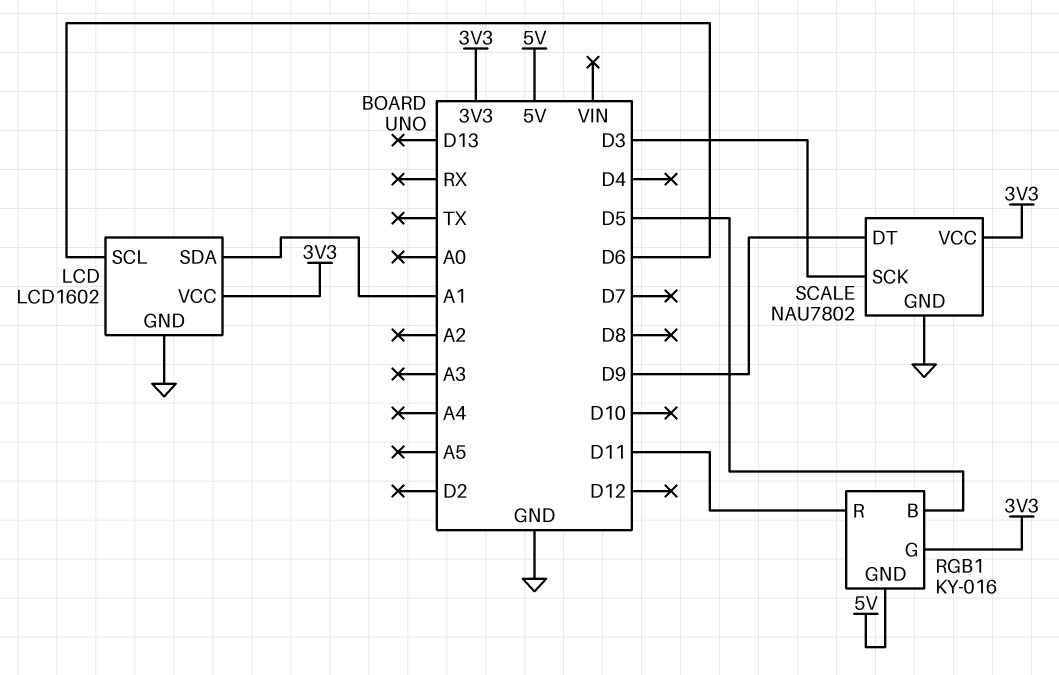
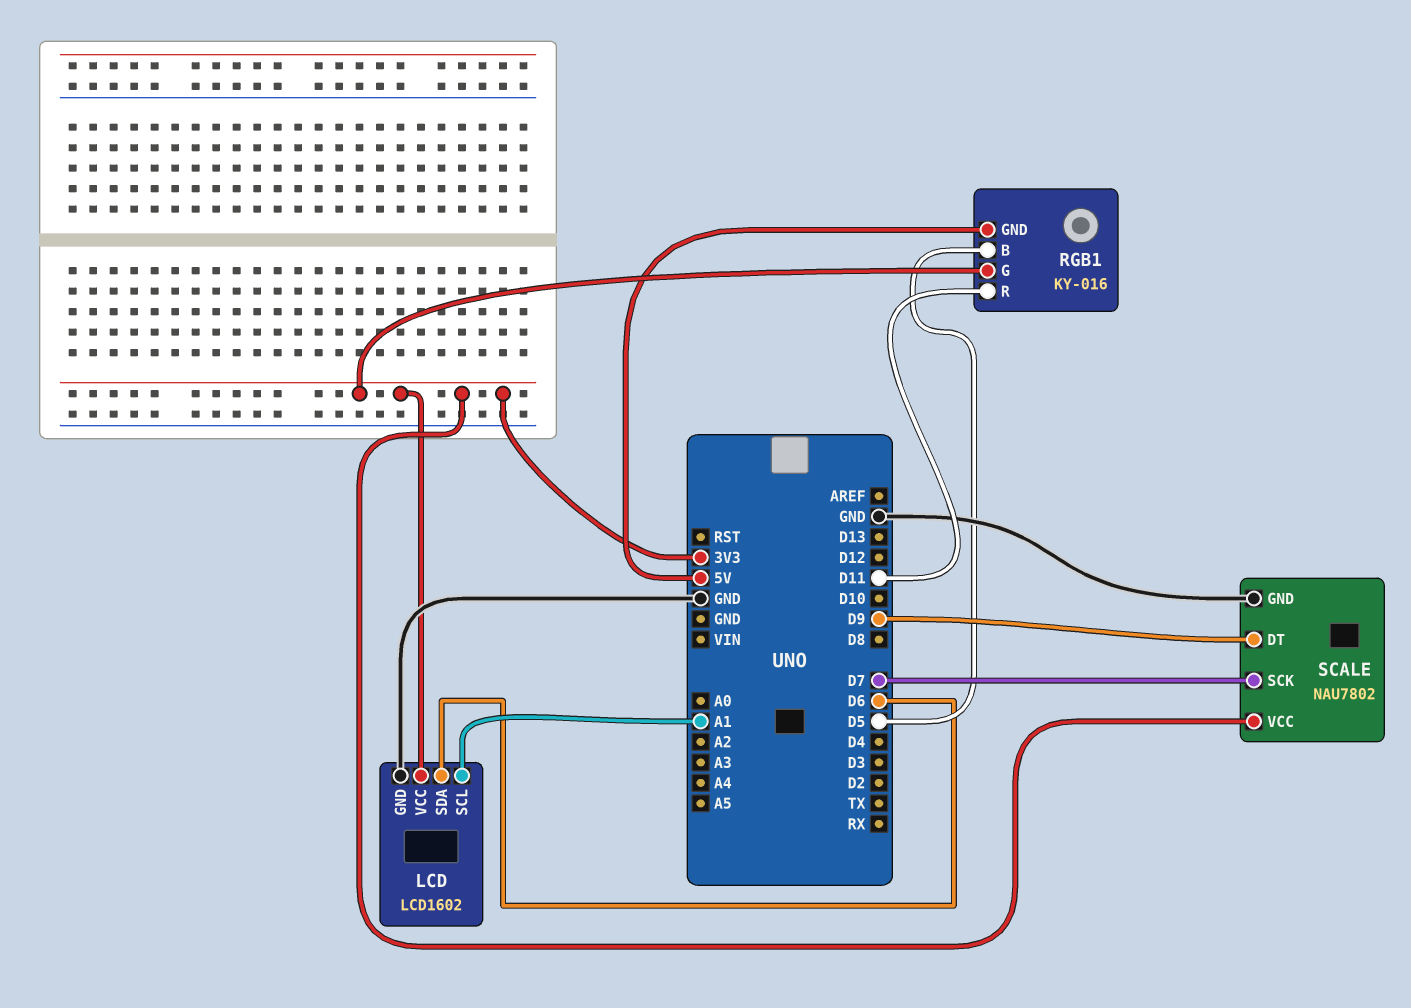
LCD pin SCL: D6 -> A1
LCD pin SDA: A1 -> D6
SCALE pin SCK: D3 -> D7

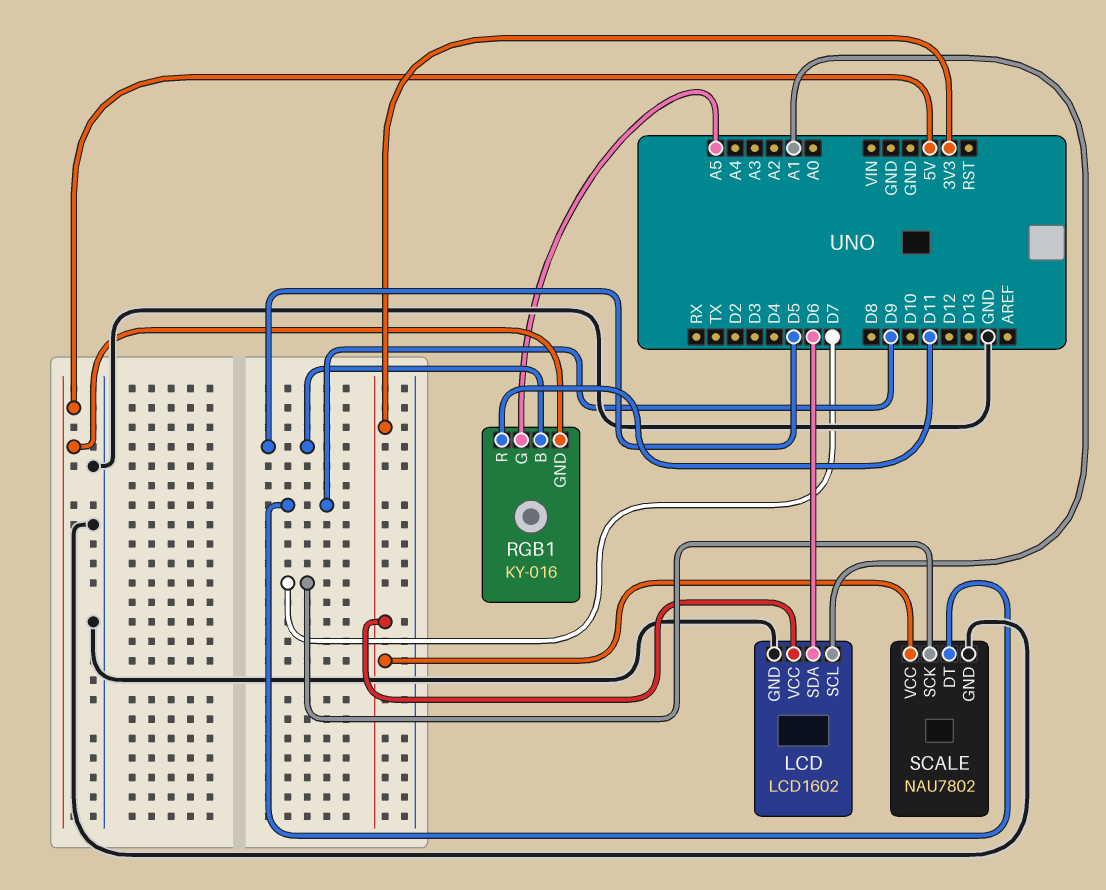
RGB1 pin G: 3V3 -> A5

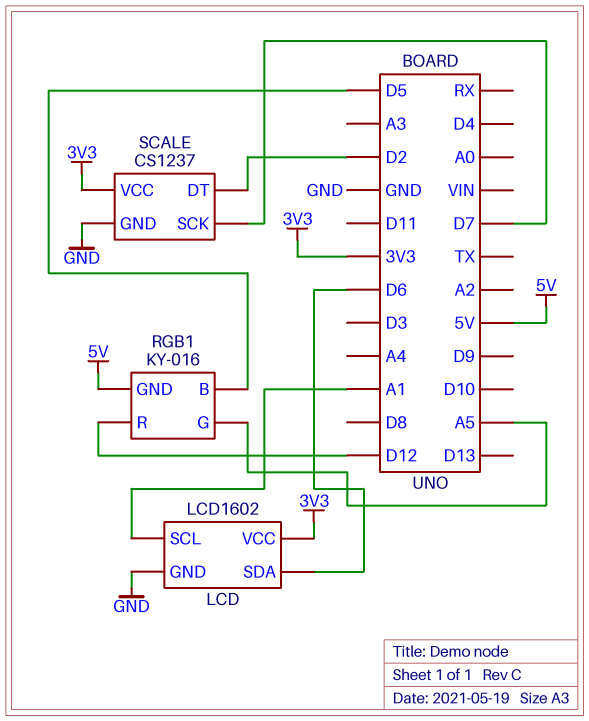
RGB1 pin R: D11 -> D12
SCALE: NAU7802 -> CS1237
SCALE pin DT: D9 -> D2

